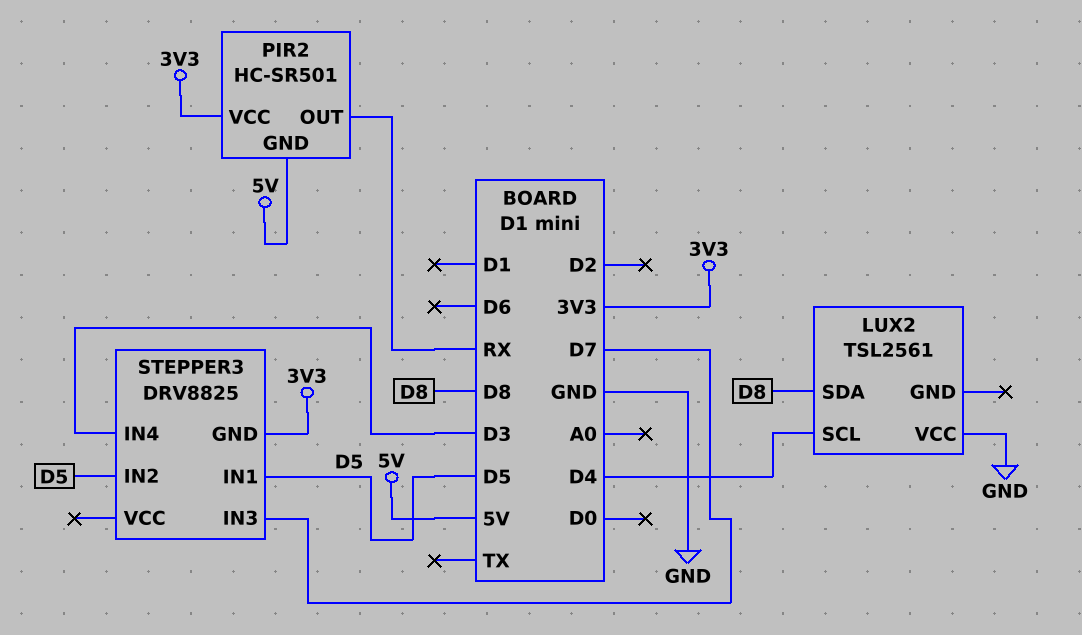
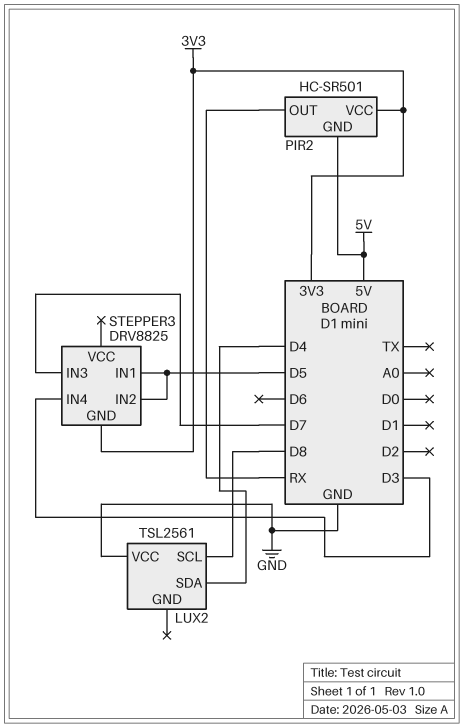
LUX2 pin SCL: D4 -> D8
LUX2 pin SDA: D8 -> D4

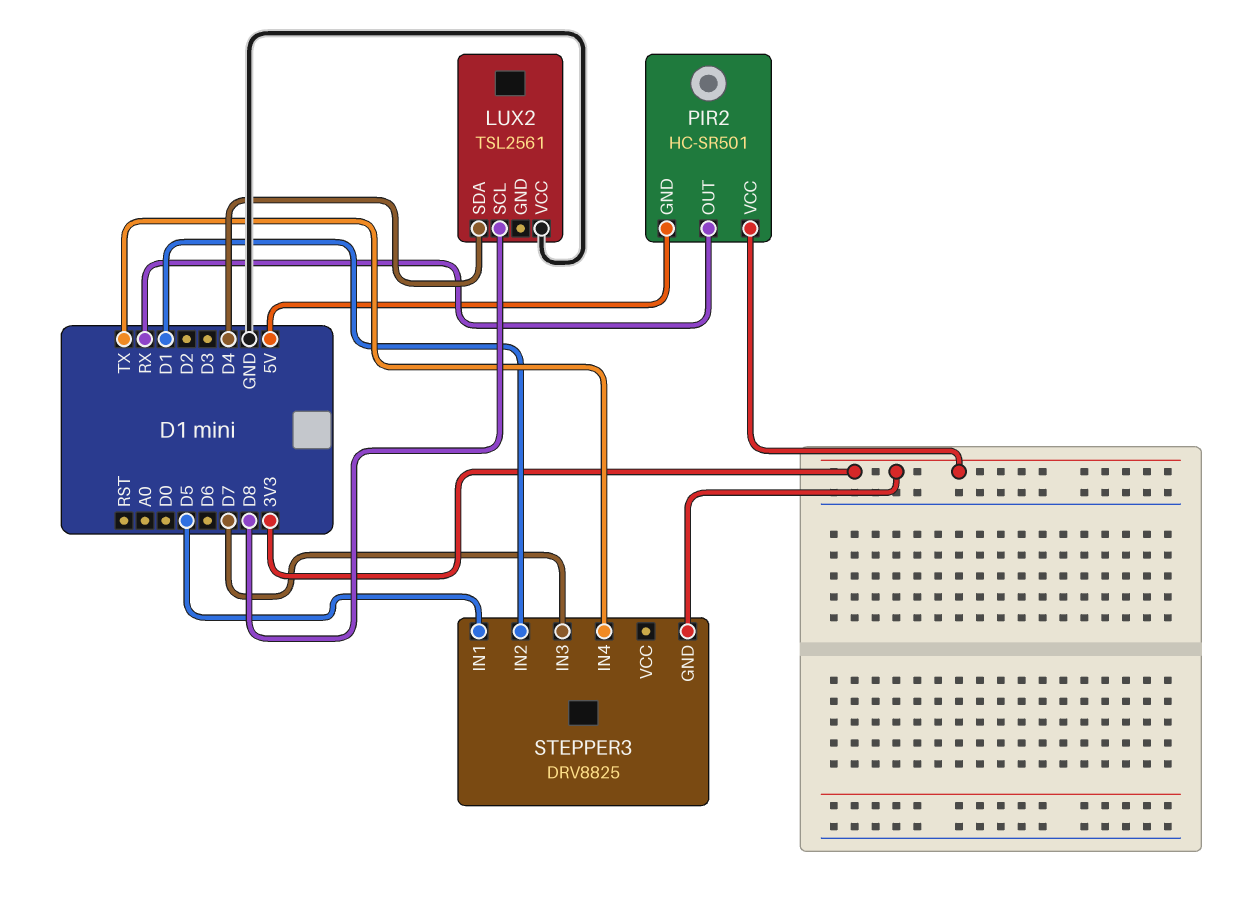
STEPPER3 pin IN2: D5 -> D1
STEPPER3 pin IN4: D3 -> TX

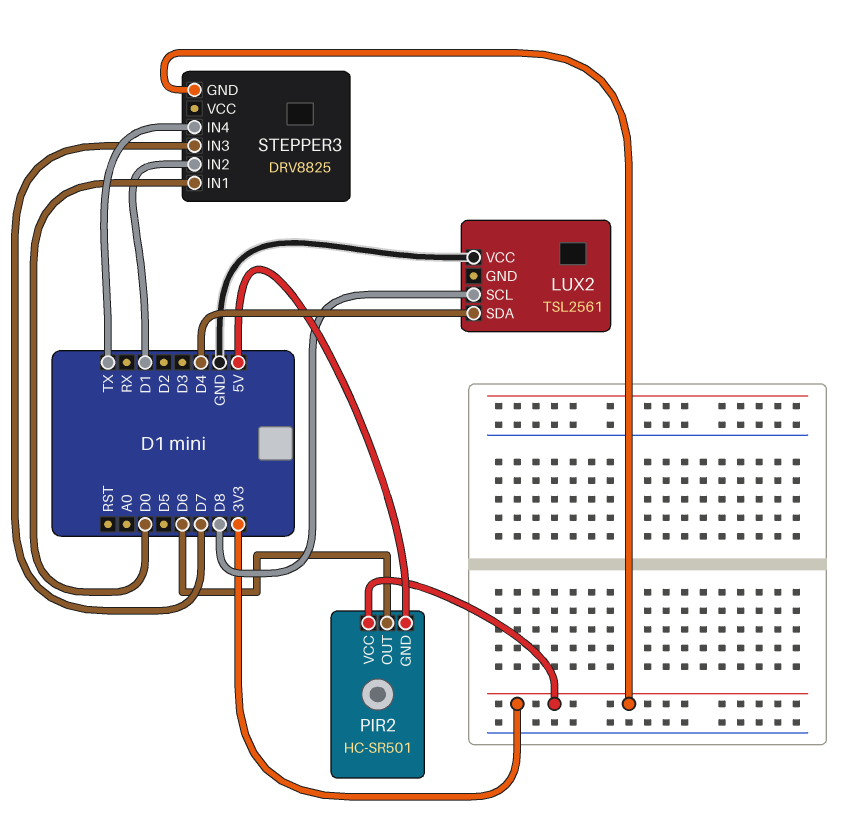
PIR2 pin OUT: RX -> D6
STEPPER3 pin IN1: D5 -> D0

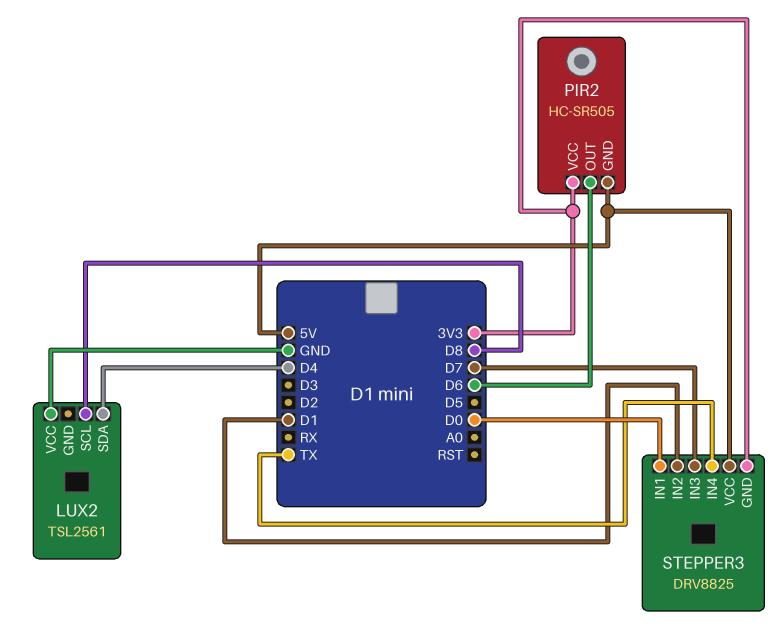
PIR2: HC-SR501 -> HC-SR505
STEPPER3 pin VCC: none -> 5V

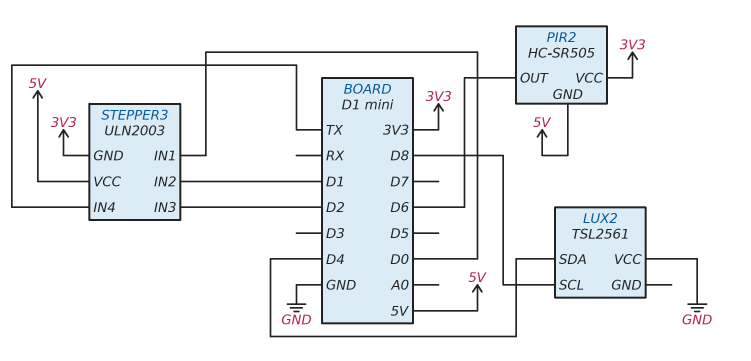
STEPPER3: DRV8825 -> ULN2003
STEPPER3 pin IN3: D7 -> D2

